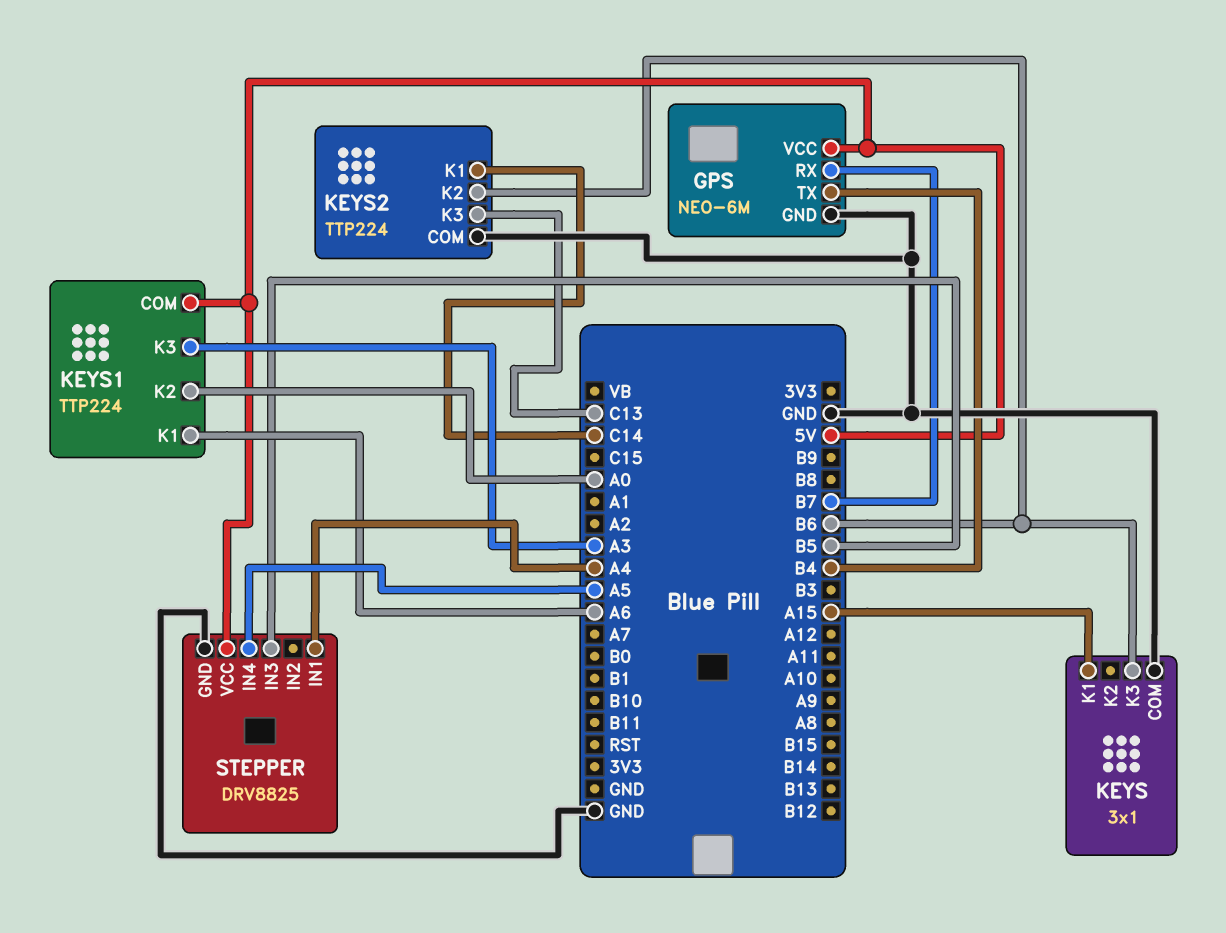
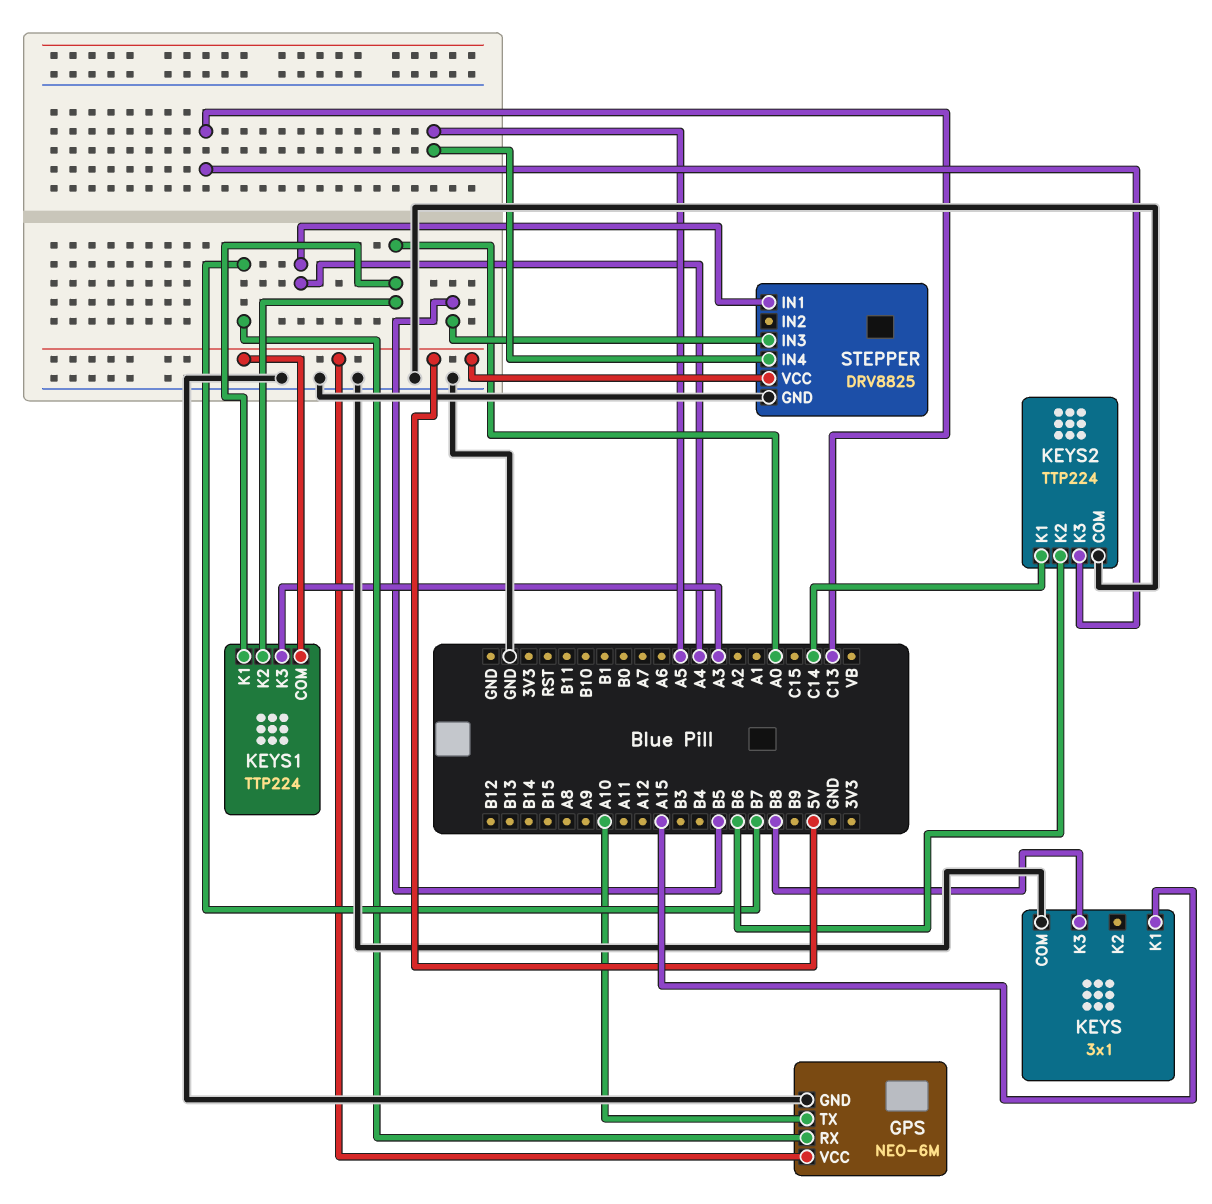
GPS pin TX: B4 -> A10
KEYS pin K3: B6 -> B8
KEYS1 pin K1: A6 -> A0

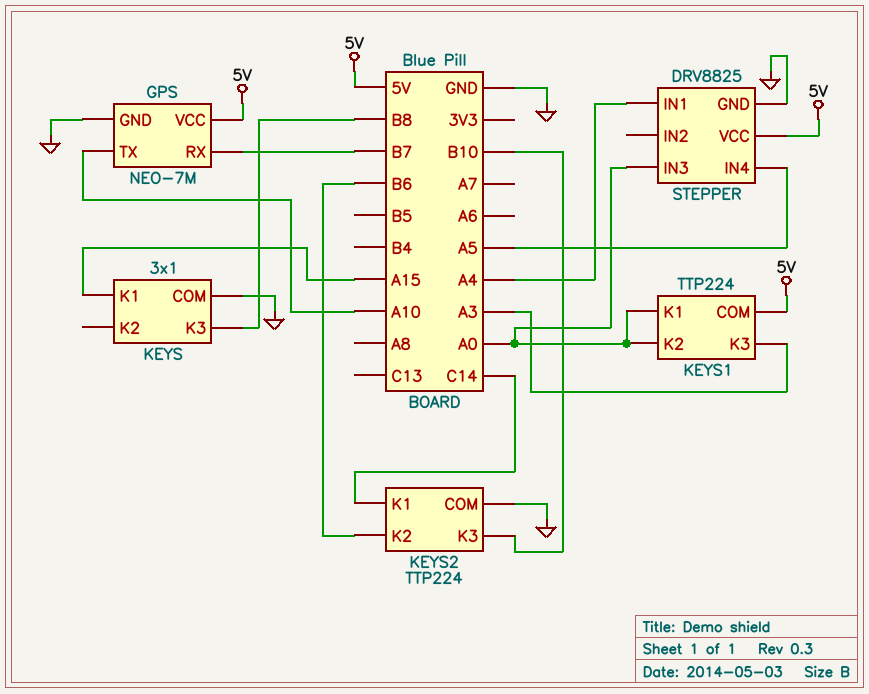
GPS: NEO-6M -> NEO-7M
KEYS2 pin K3: C13 -> B10
STEPPER pin IN3: B5 -> A0

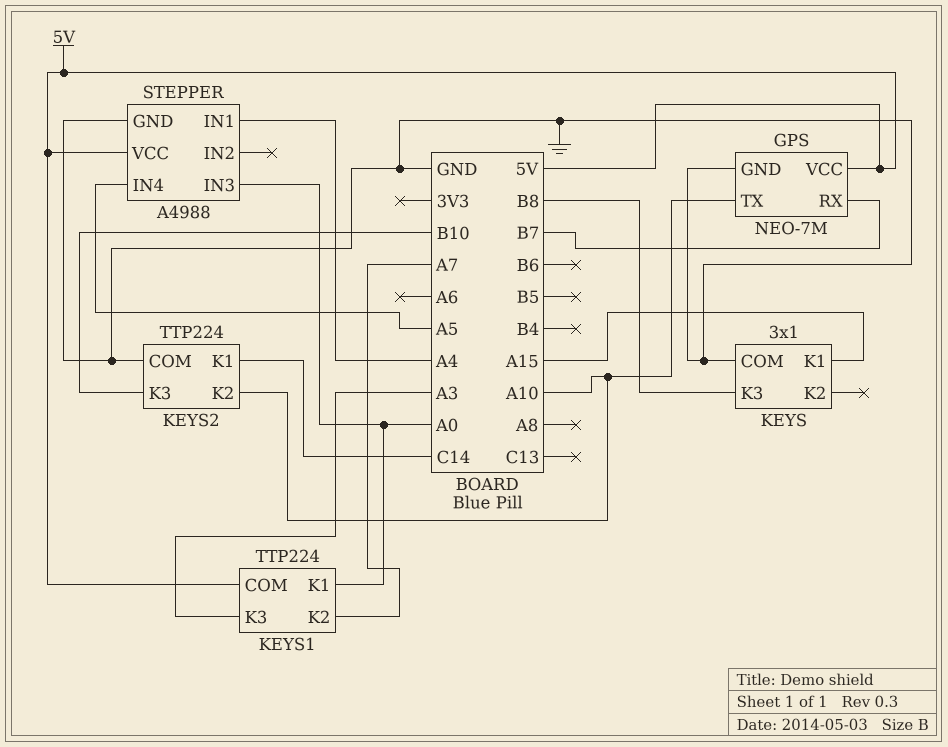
KEYS1 pin K2: A0 -> A7
KEYS2 pin K2: B6 -> A10
STEPPER: DRV8825 -> A4988

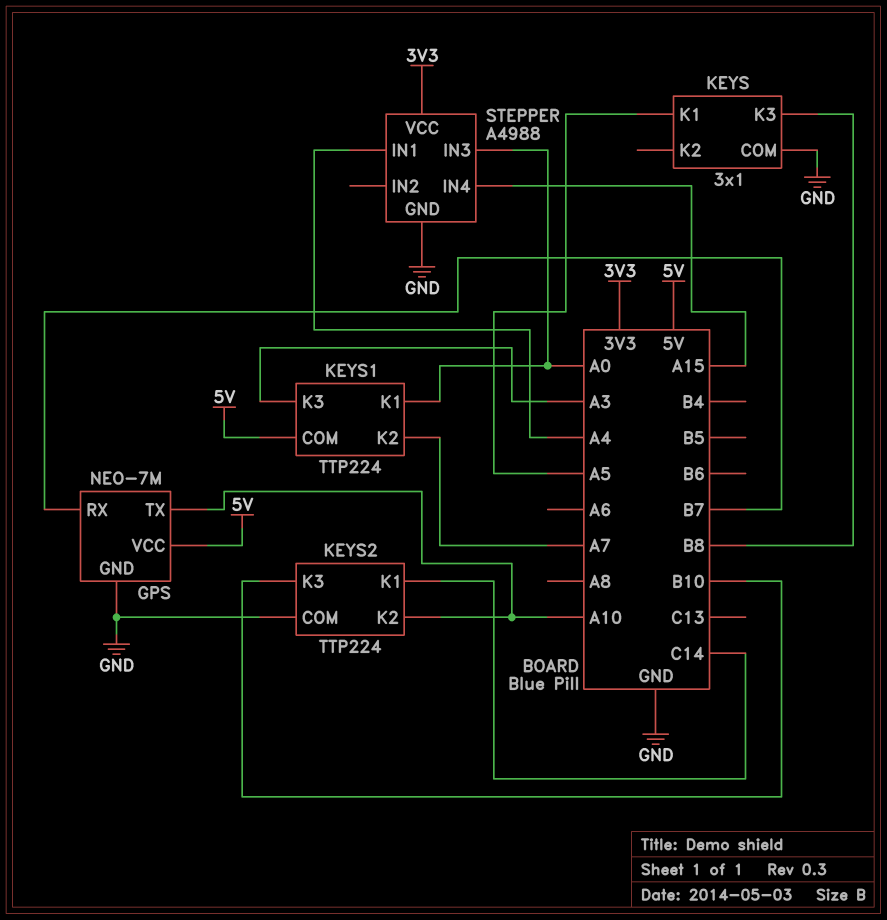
KEYS pin K1: A15 -> A5
STEPPER pin IN4: A5 -> A15
STEPPER pin VCC: 5V -> 3V3

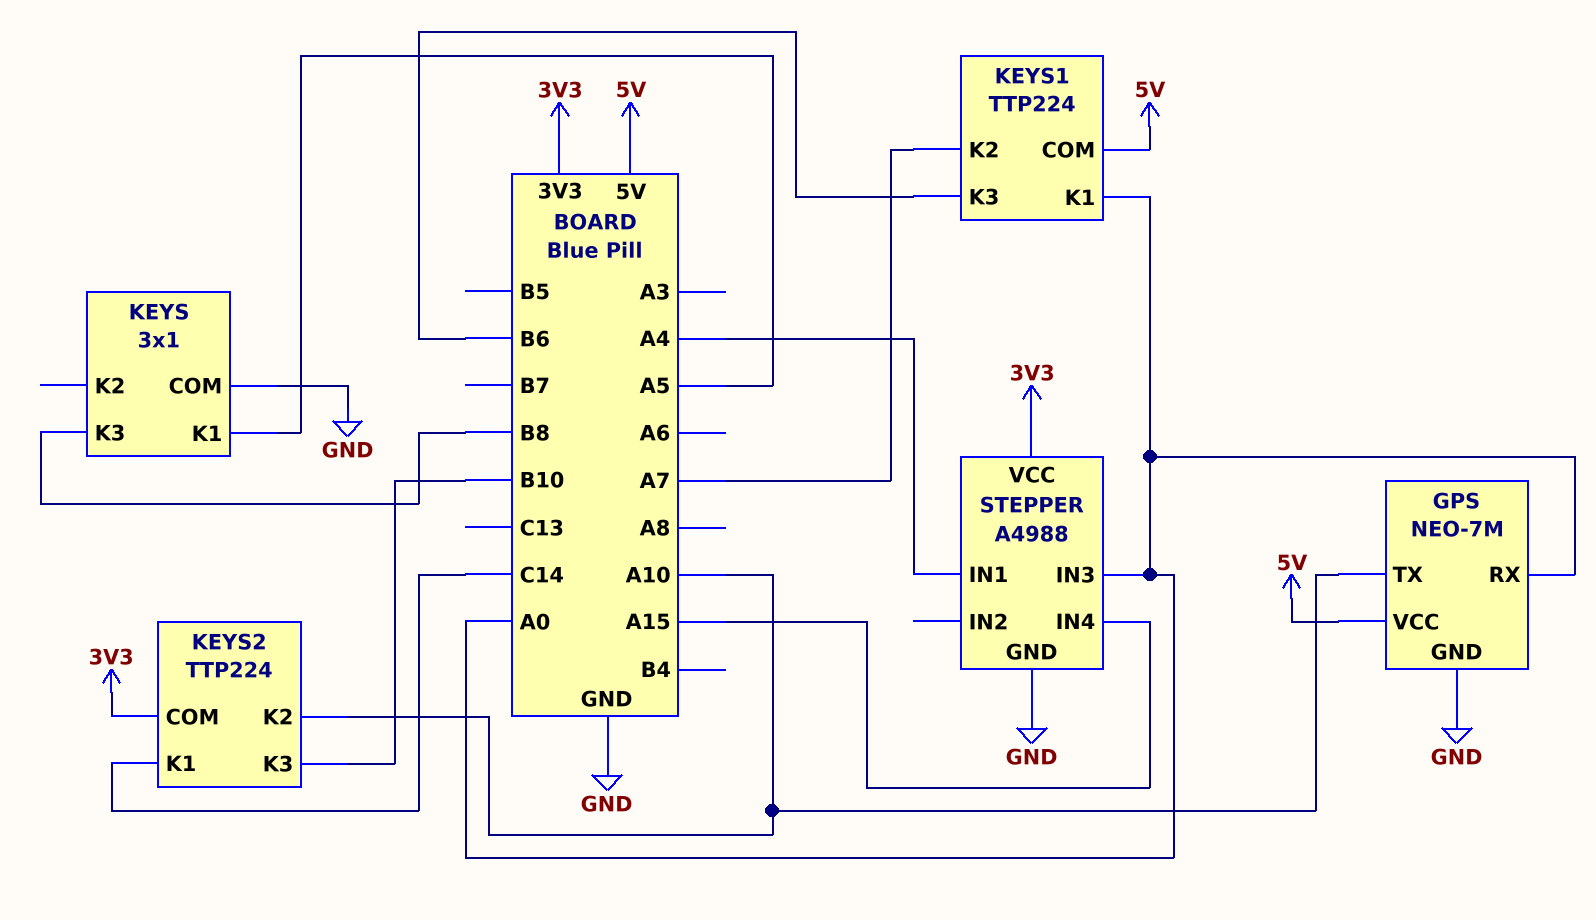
GPS pin RX: B7 -> A0
KEYS1 pin K3: A3 -> B6
KEYS2 pin COM: GND -> 3V3

